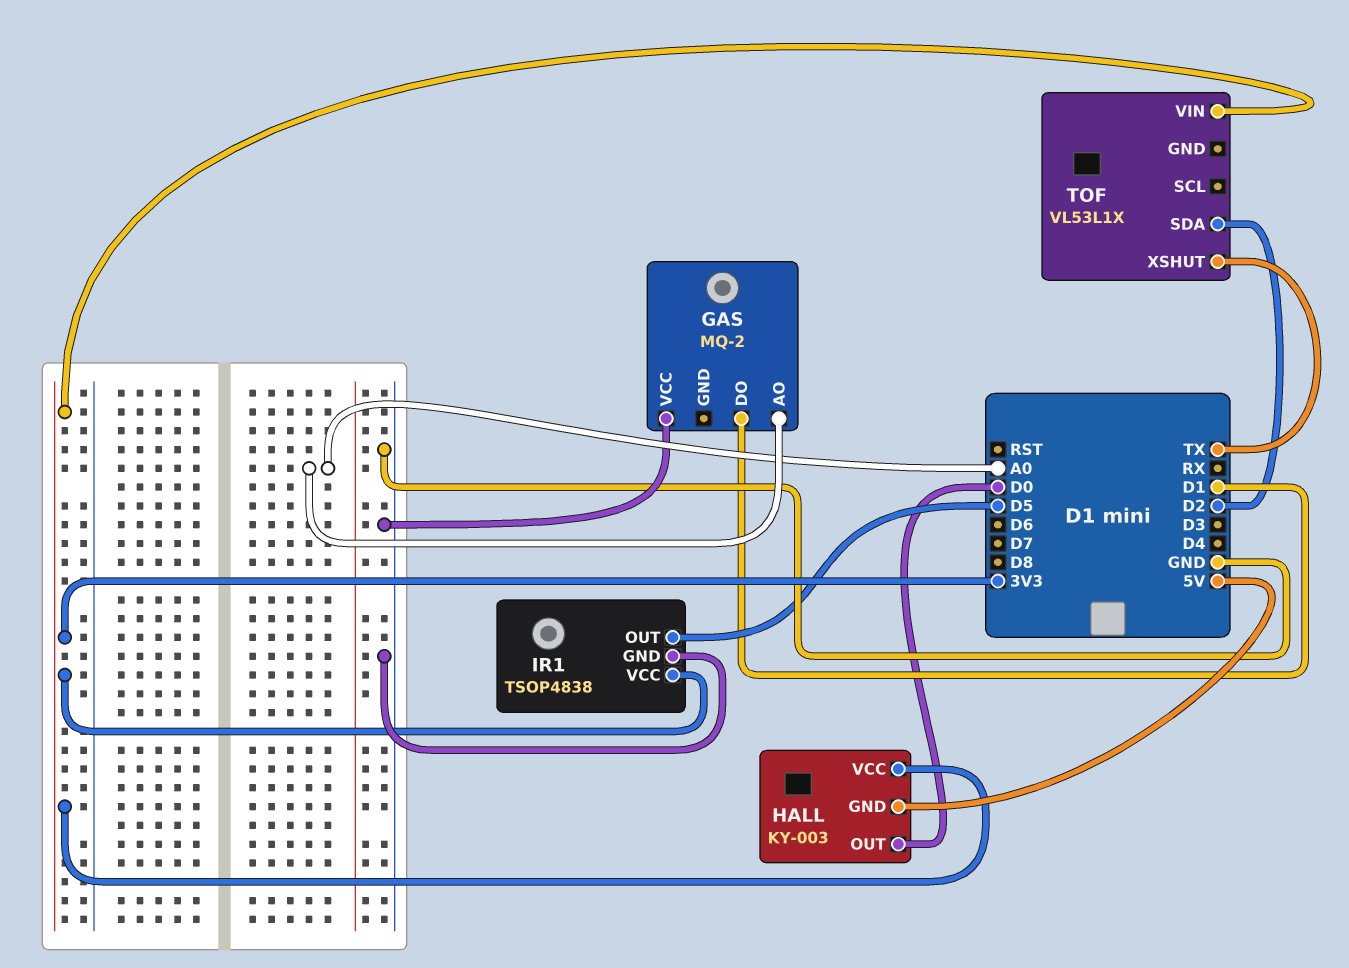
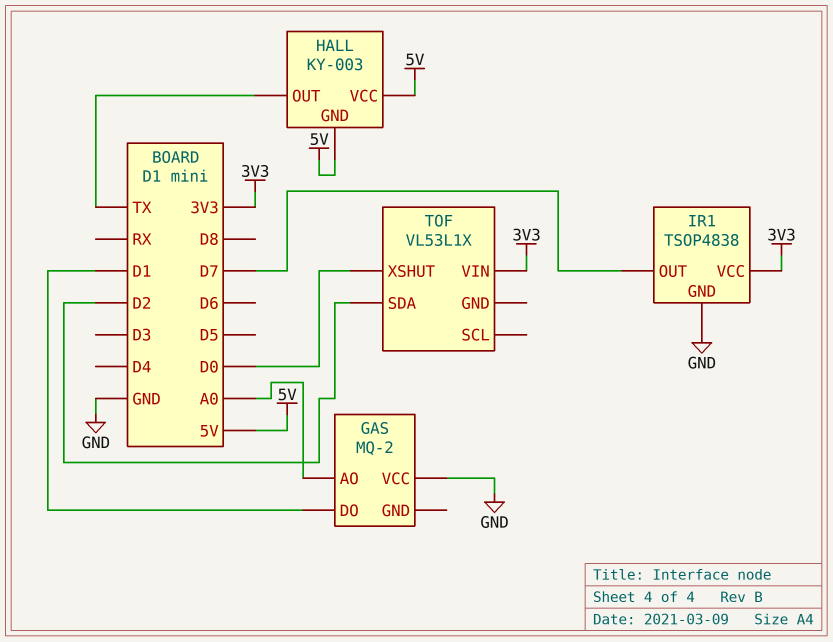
HALL pin OUT: D0 -> TX
HALL pin VCC: 3V3 -> 5V
IR1 pin OUT: D5 -> D7
TOF pin XSHUT: TX -> D0

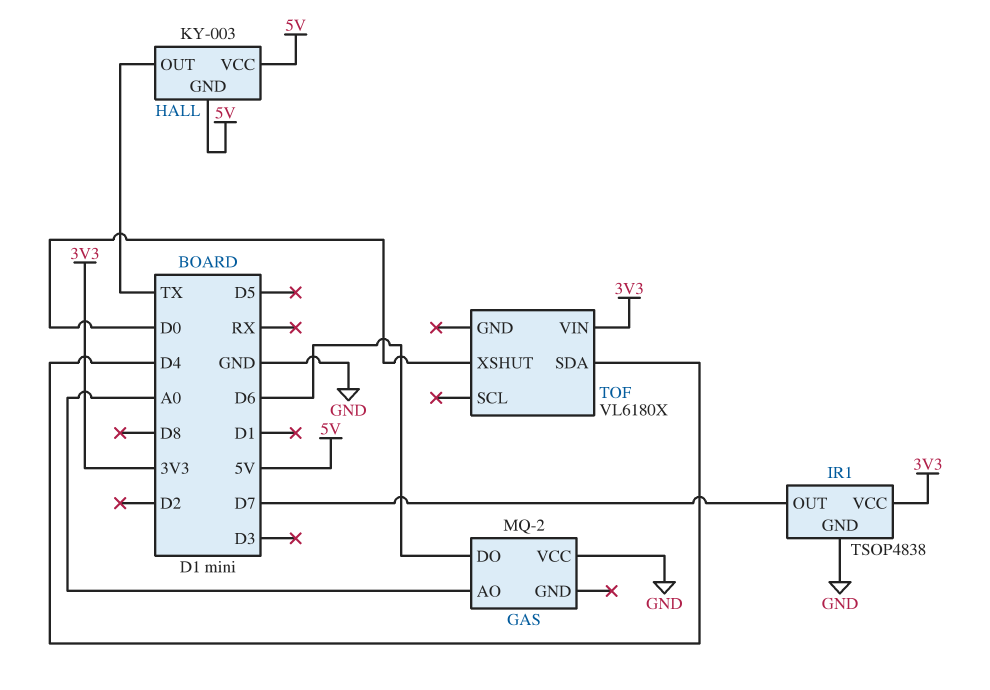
GAS pin DO: D1 -> D6
TOF: VL53L1X -> VL6180X
TOF pin SDA: D2 -> D4

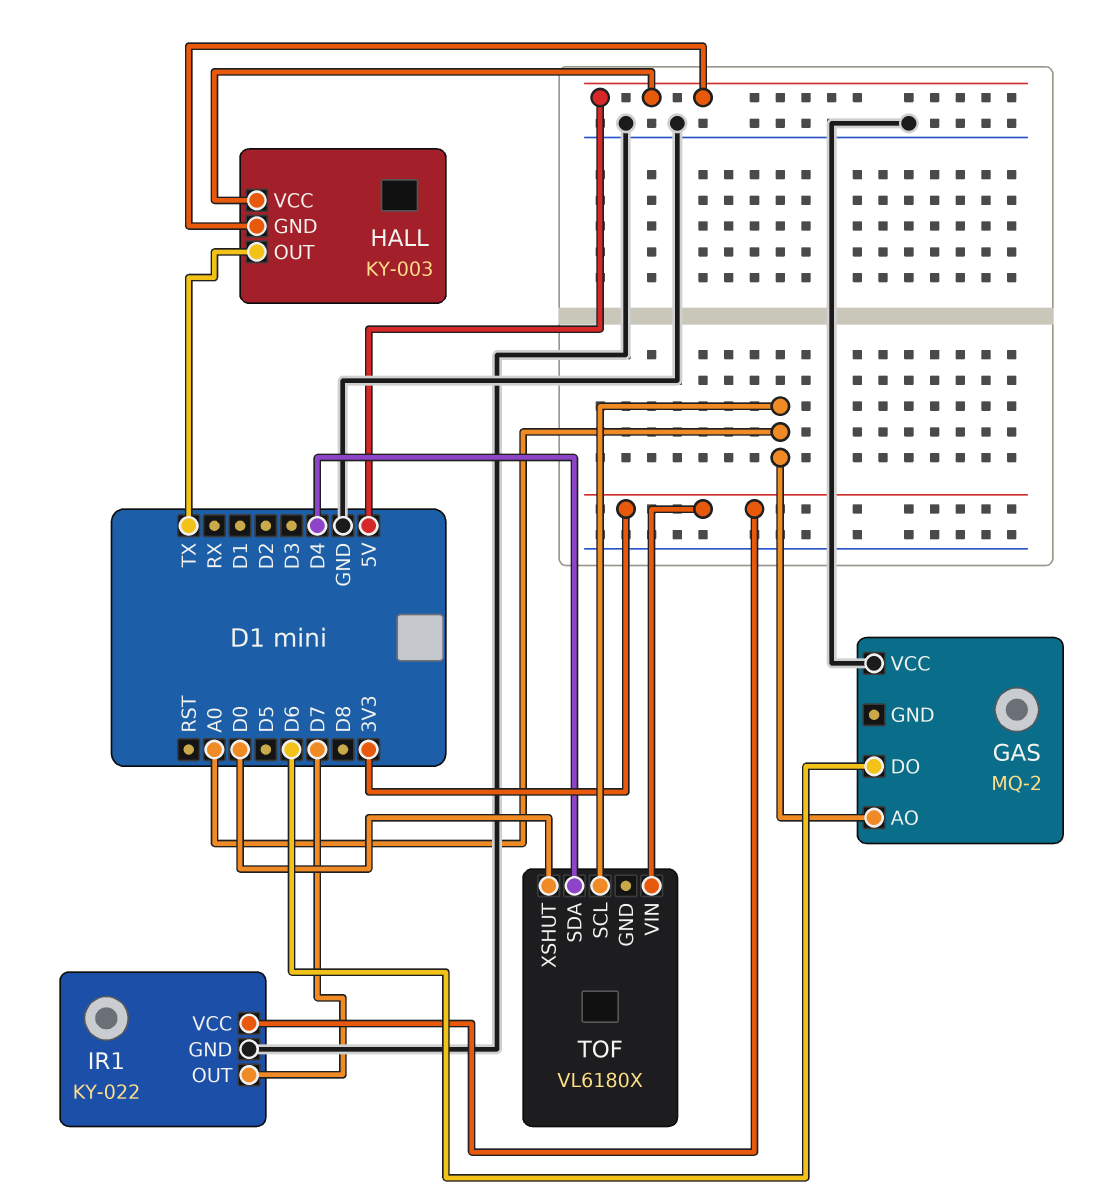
IR1: TSOP4838 -> KY-022
TOF pin SCL: none -> A0

